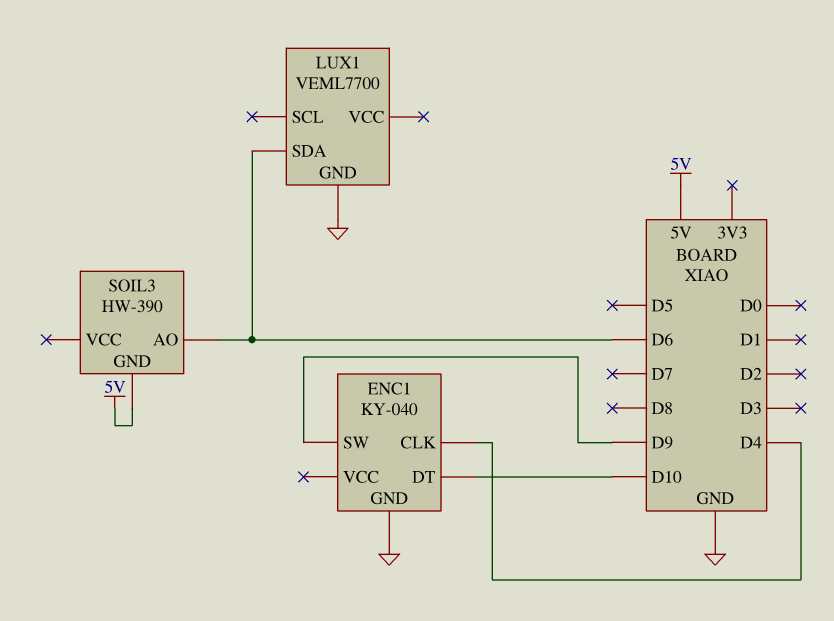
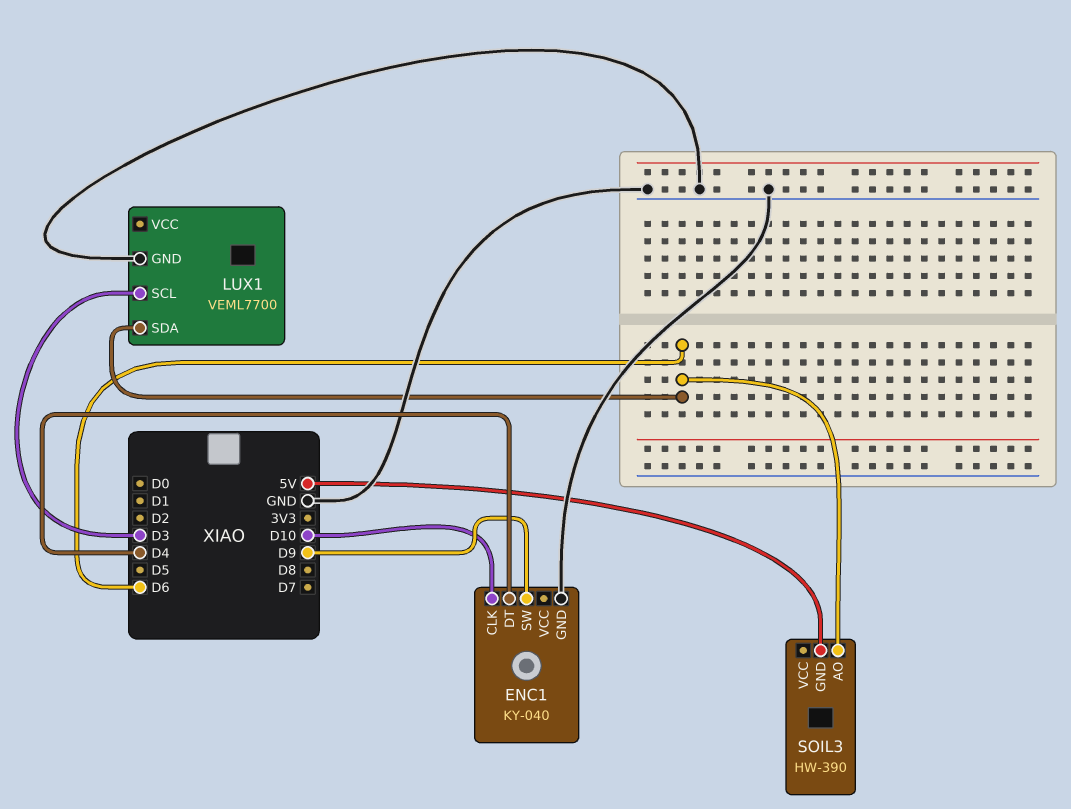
ENC1 pin CLK: D4 -> D10
ENC1 pin DT: D10 -> D4
LUX1 pin SCL: none -> D3

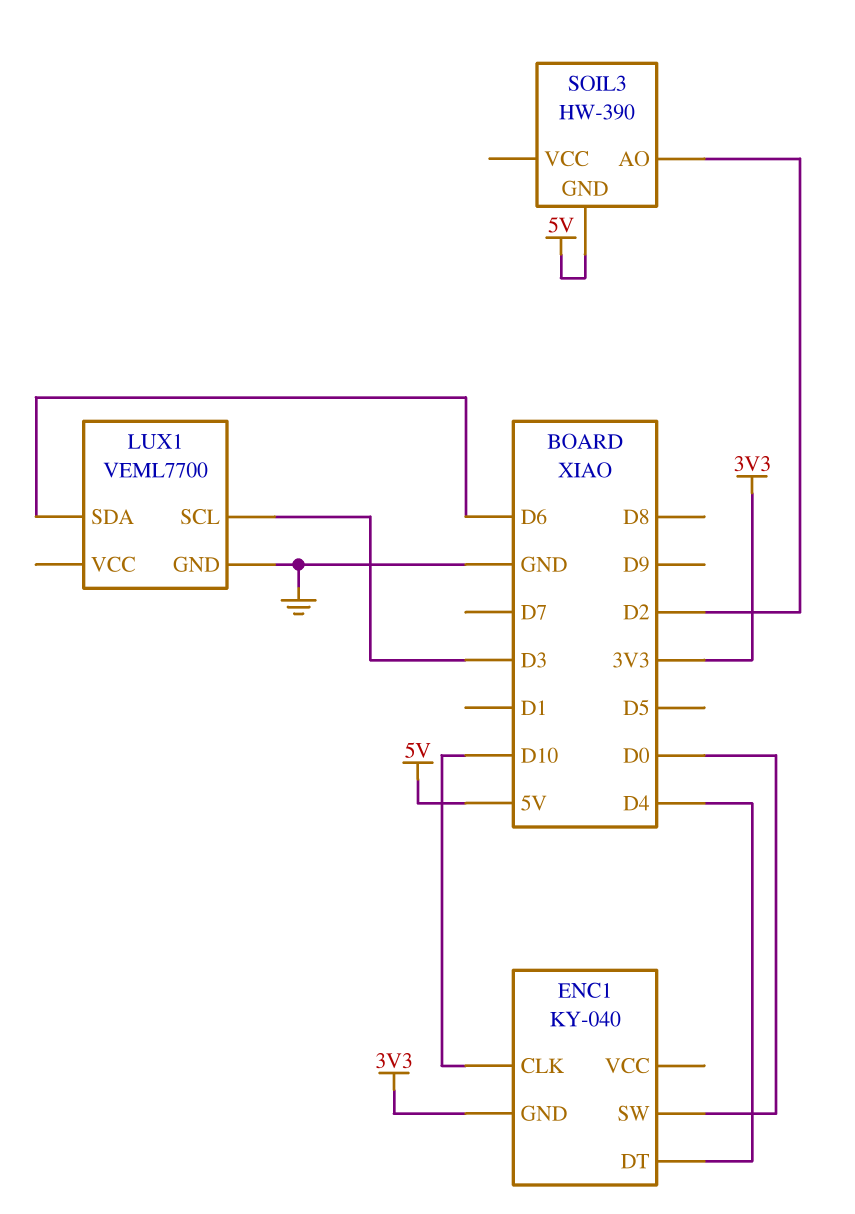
ENC1 pin GND: GND -> 3V3
ENC1 pin SW: D9 -> D0
SOIL3 pin AO: D6 -> D2

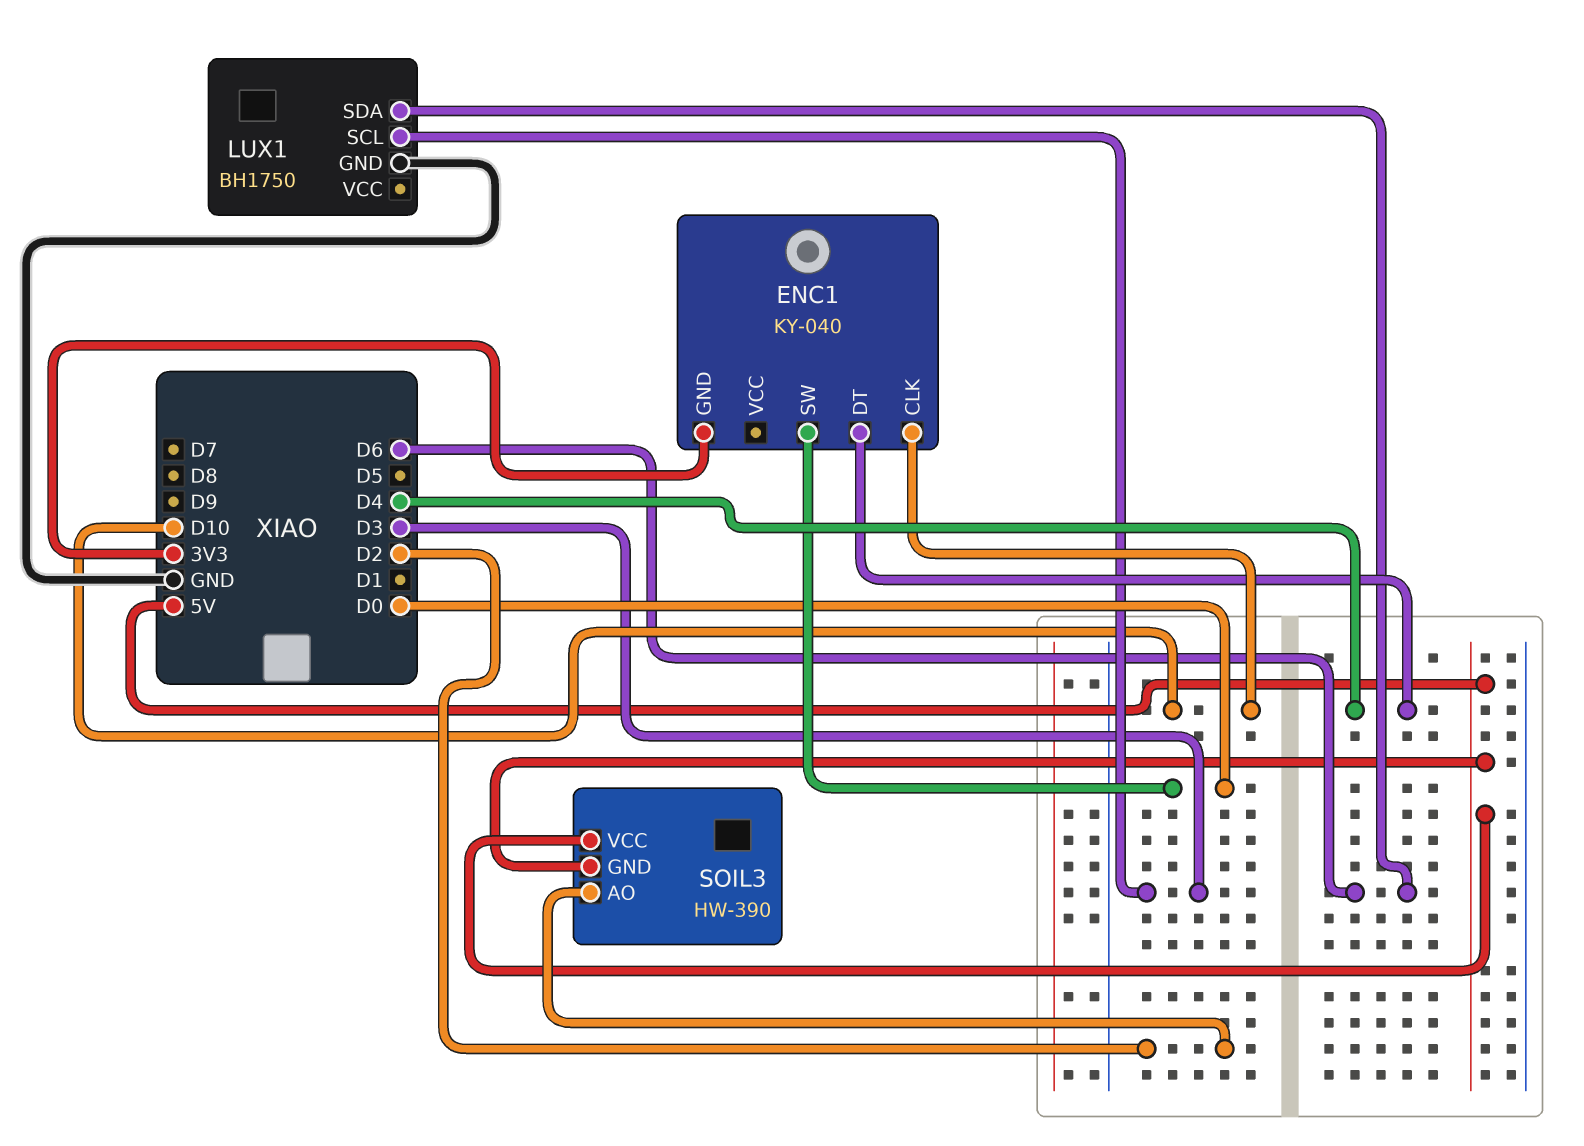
LUX1: VEML7700 -> BH1750
SOIL3 pin VCC: none -> 5V

